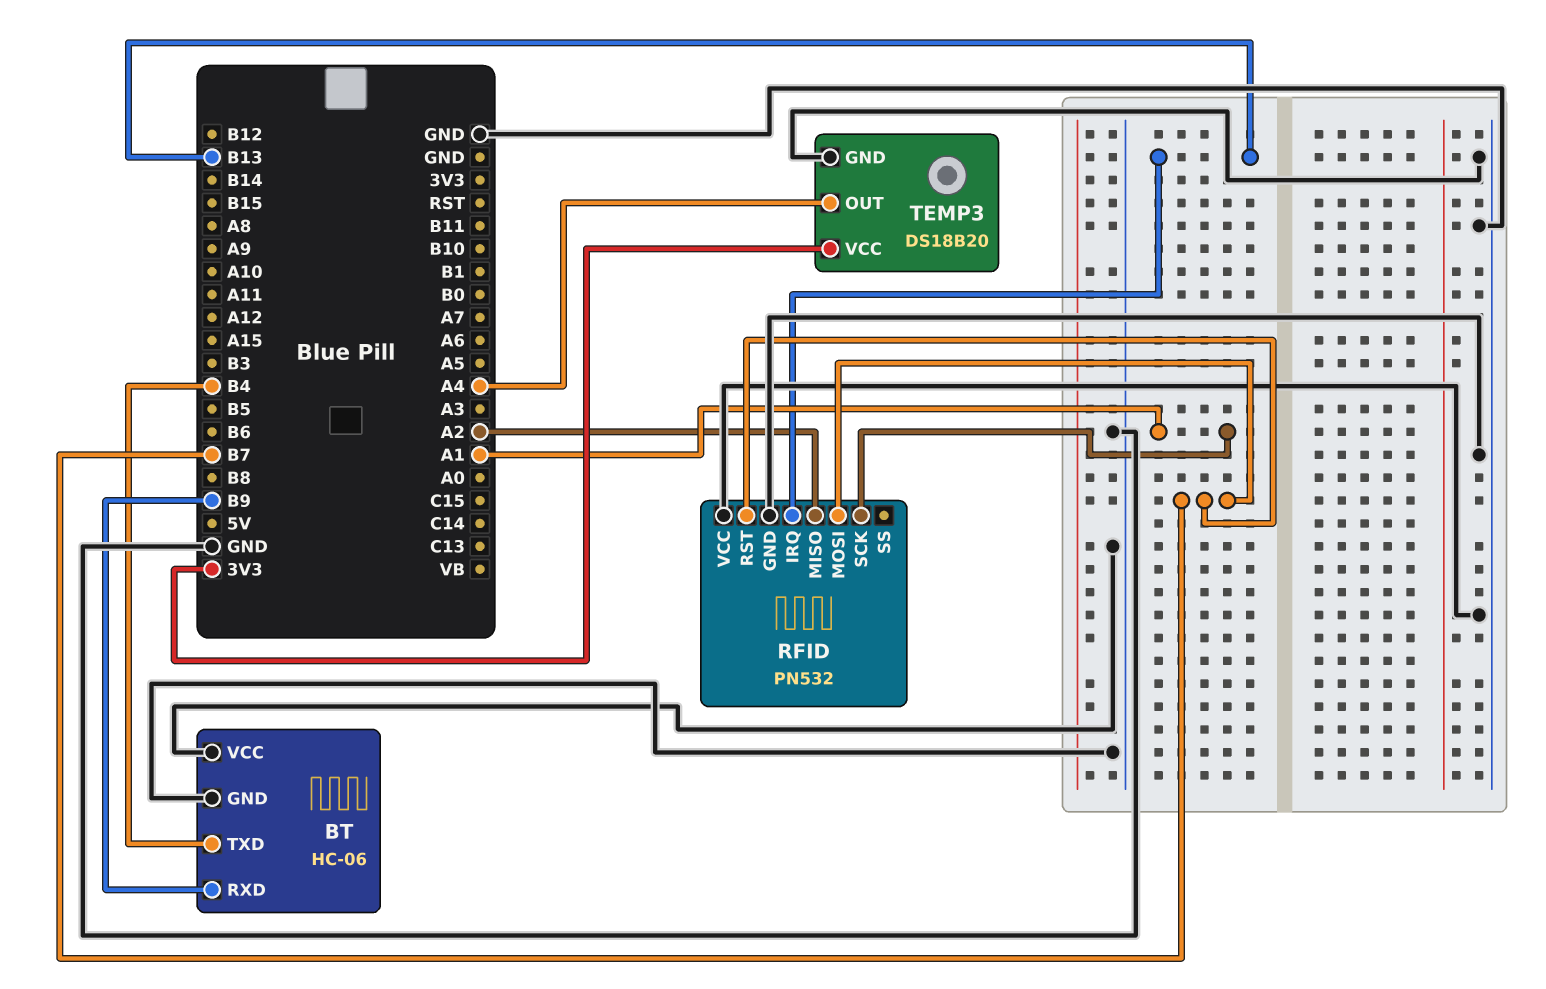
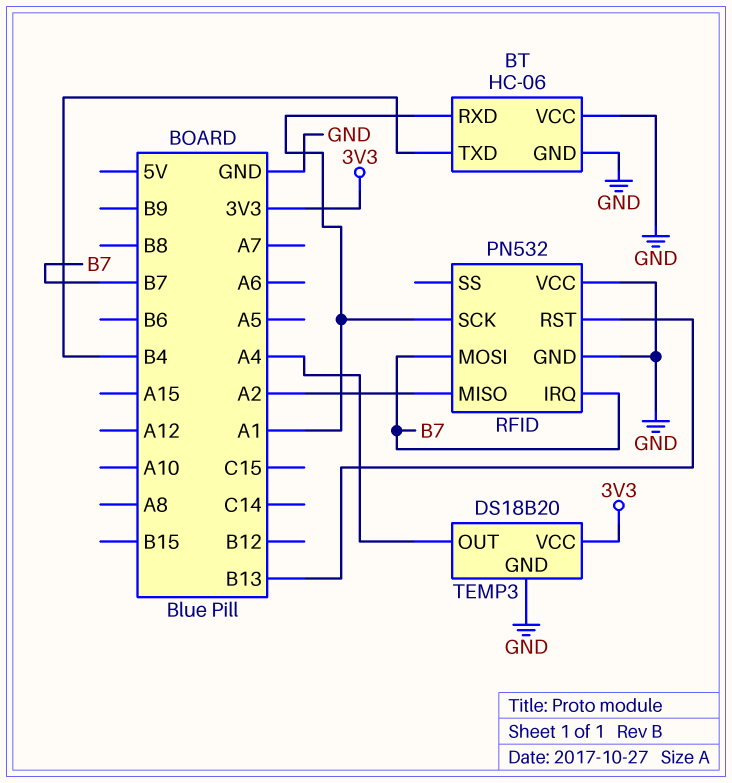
BT pin RXD: B9 -> A1
RFID pin IRQ: B13 -> B7
RFID pin RST: B7 -> B13

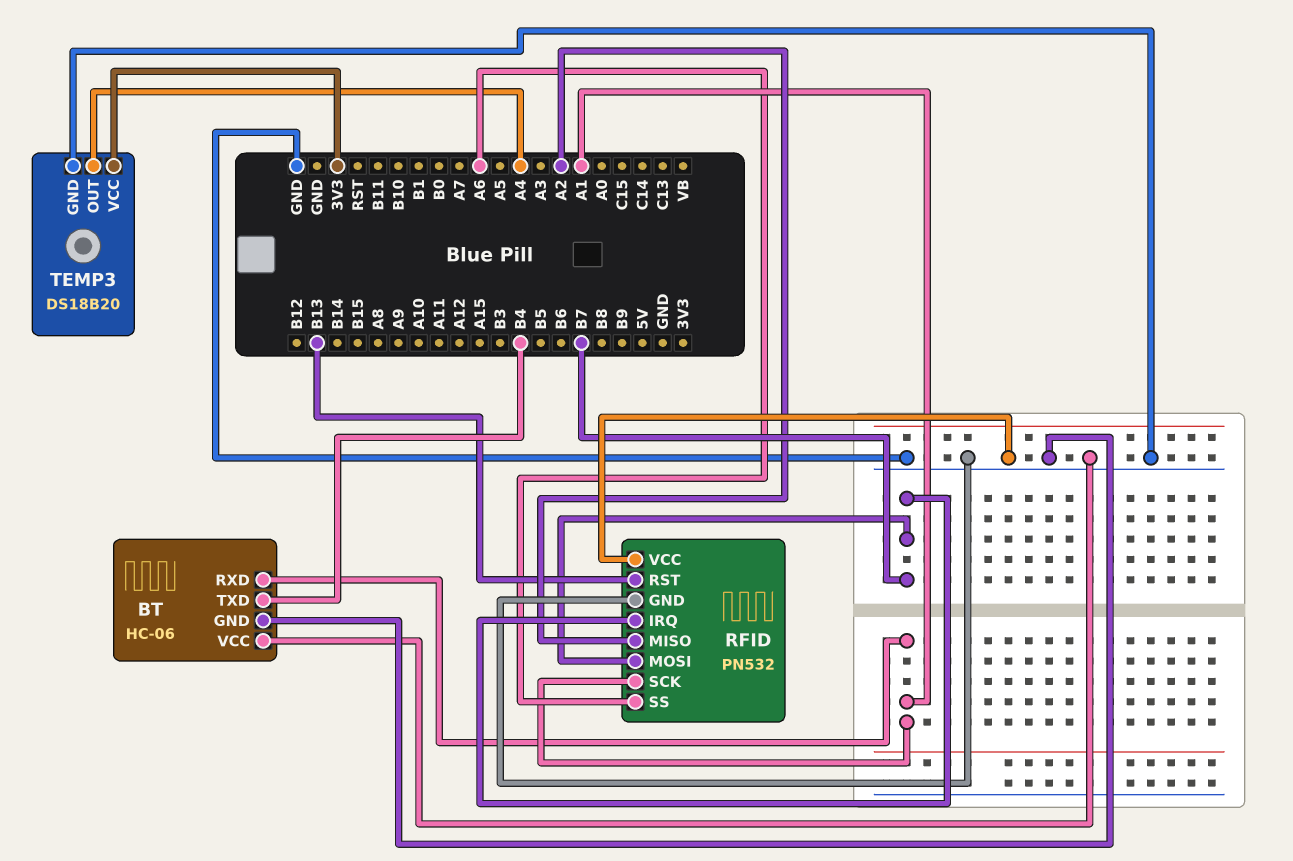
RFID pin SS: none -> A6

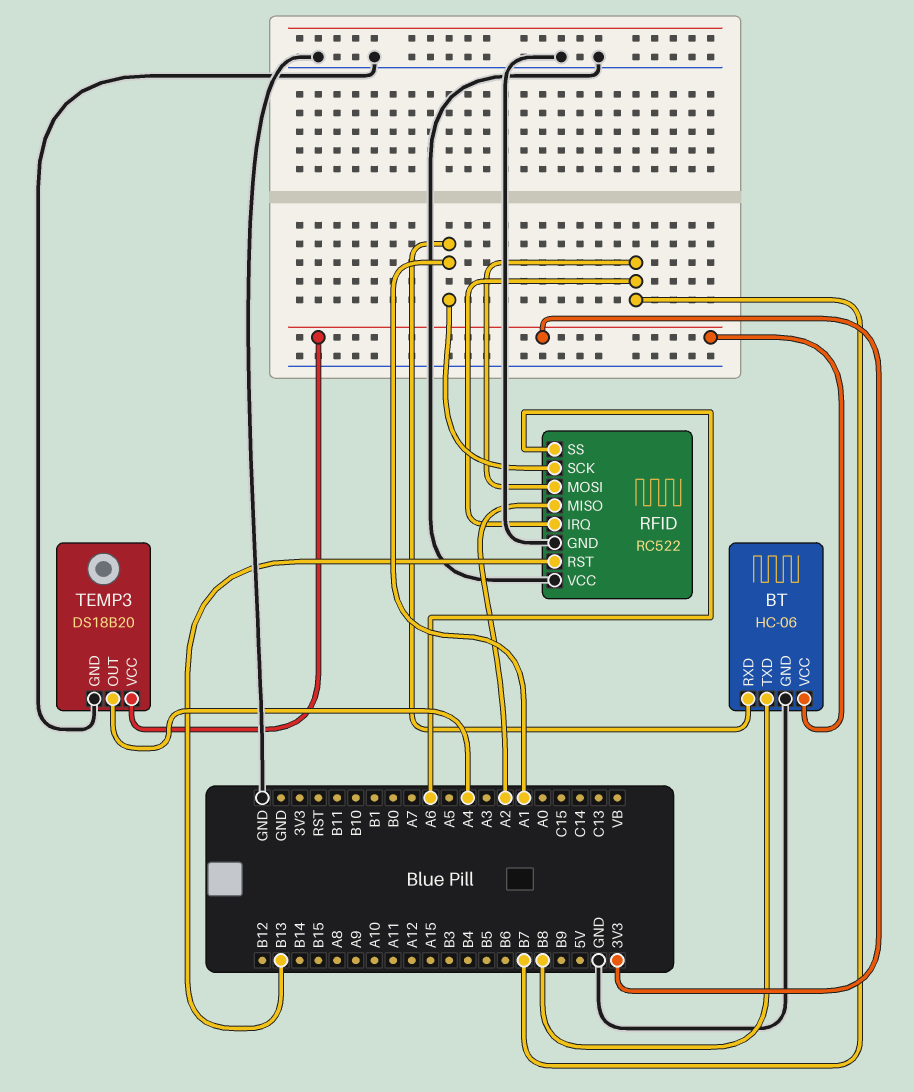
BT pin TXD: B4 -> B8
BT pin VCC: GND -> 3V3
RFID: PN532 -> RC522

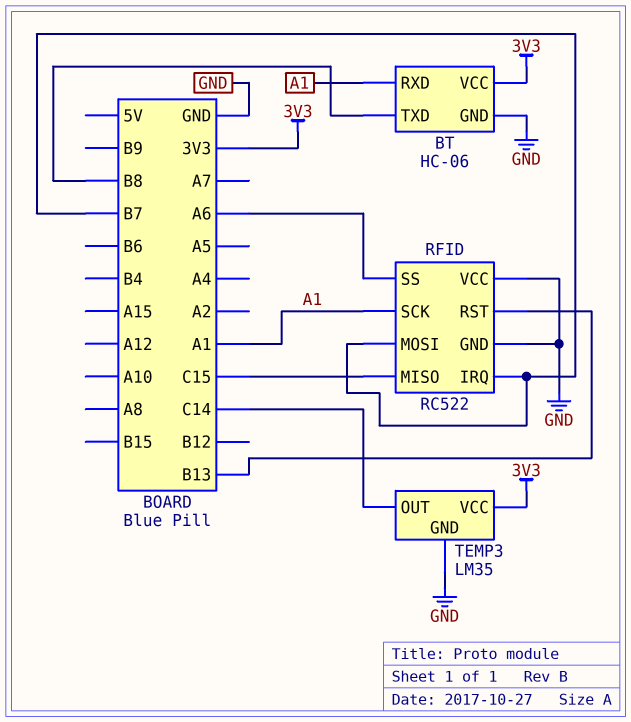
RFID pin MISO: A2 -> C15
TEMP3: DS18B20 -> LM35
TEMP3 pin OUT: A4 -> C14

